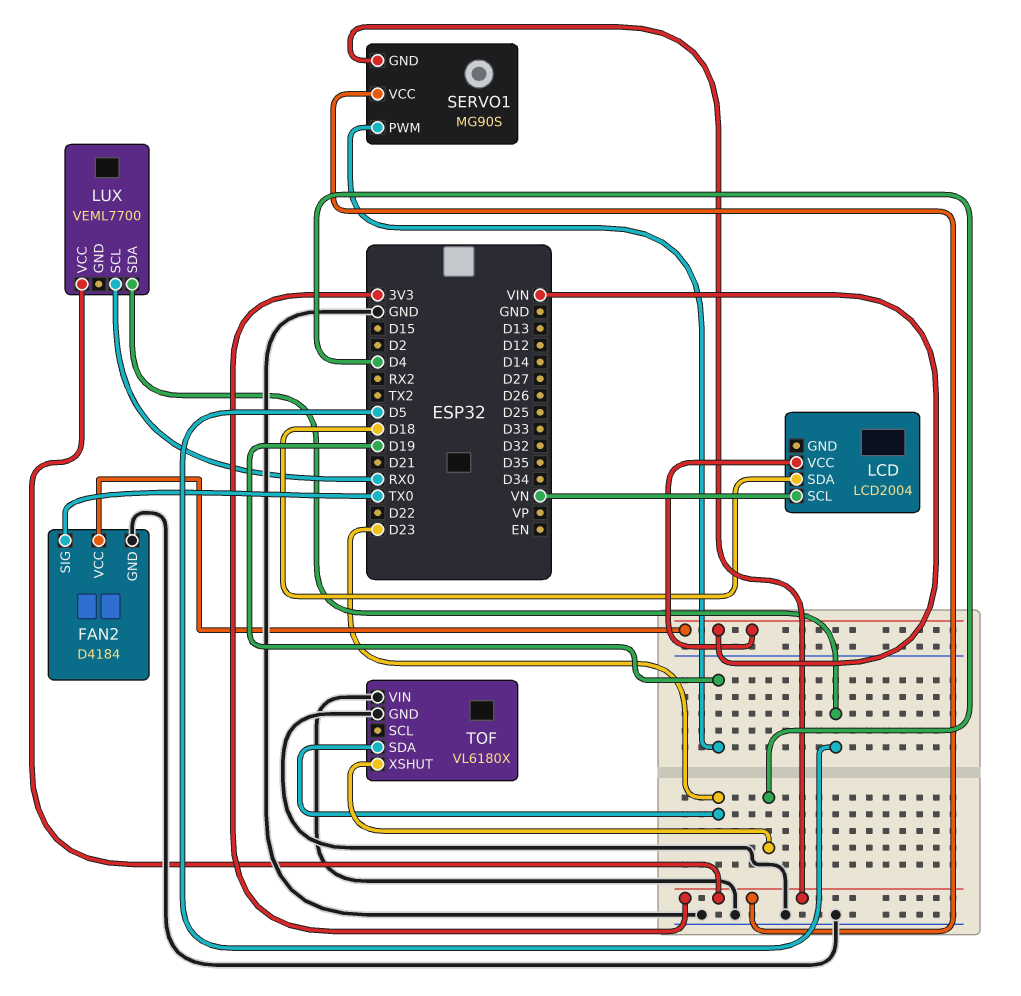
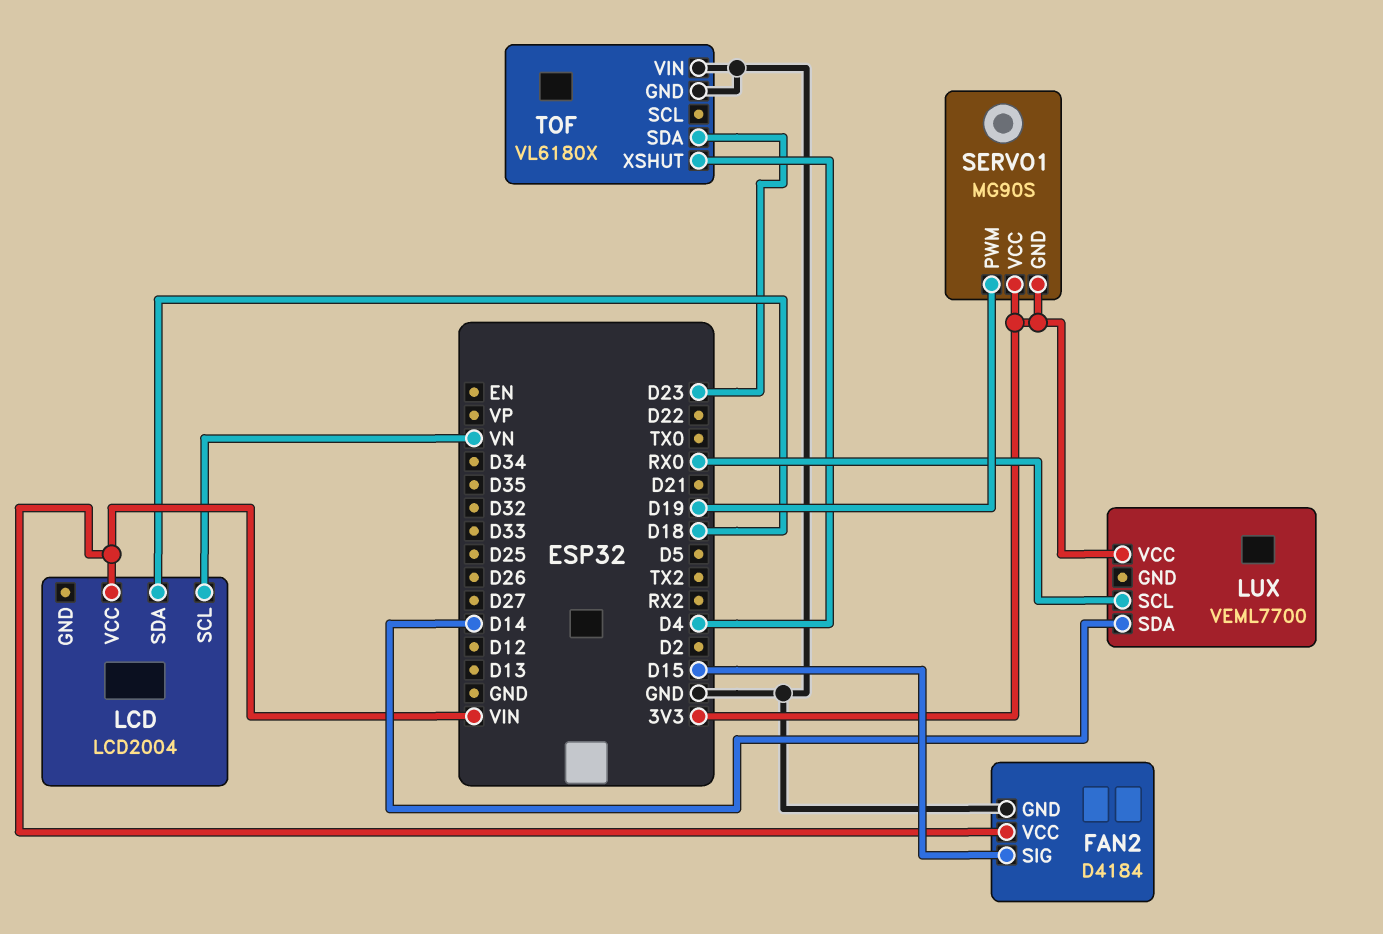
FAN2 pin SIG: TX0 -> D15
LUX pin SDA: D5 -> D14

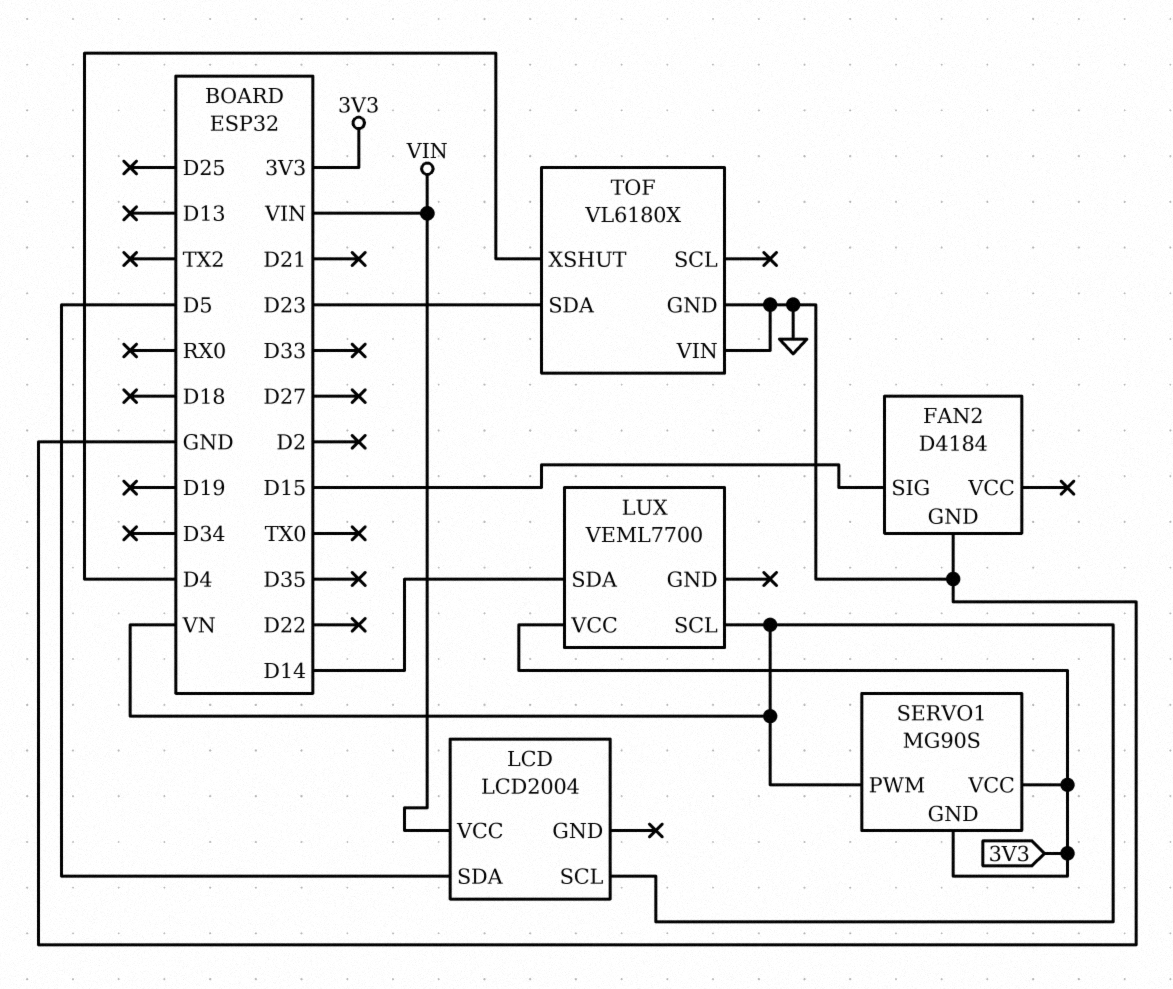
FAN2 pin VCC: VIN -> none
LCD pin SDA: D18 -> D5
LUX pin SCL: RX0 -> VN
SERVO1 pin PWM: D19 -> VN

